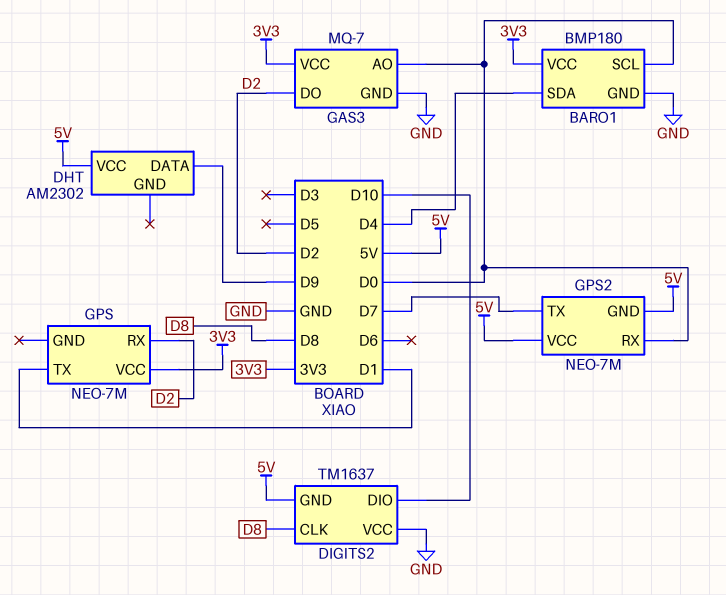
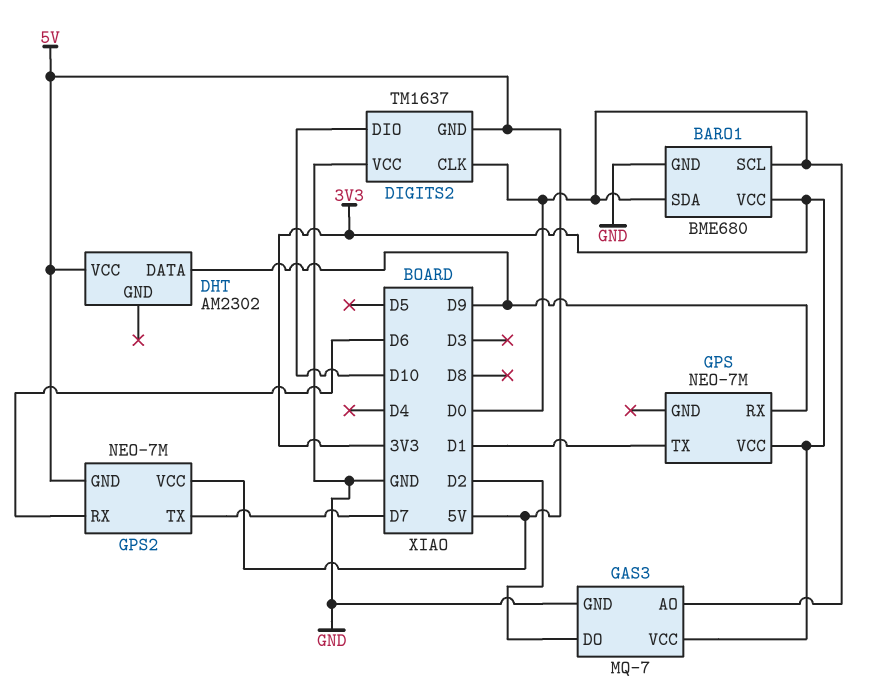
BARO1: BMP180 -> BME680
BARO1 pin SDA: D4 -> D0
DIGITS2 pin CLK: D8 -> D0
GPS pin RX: D2 -> D9
GPS2 pin RX: D0 -> D6

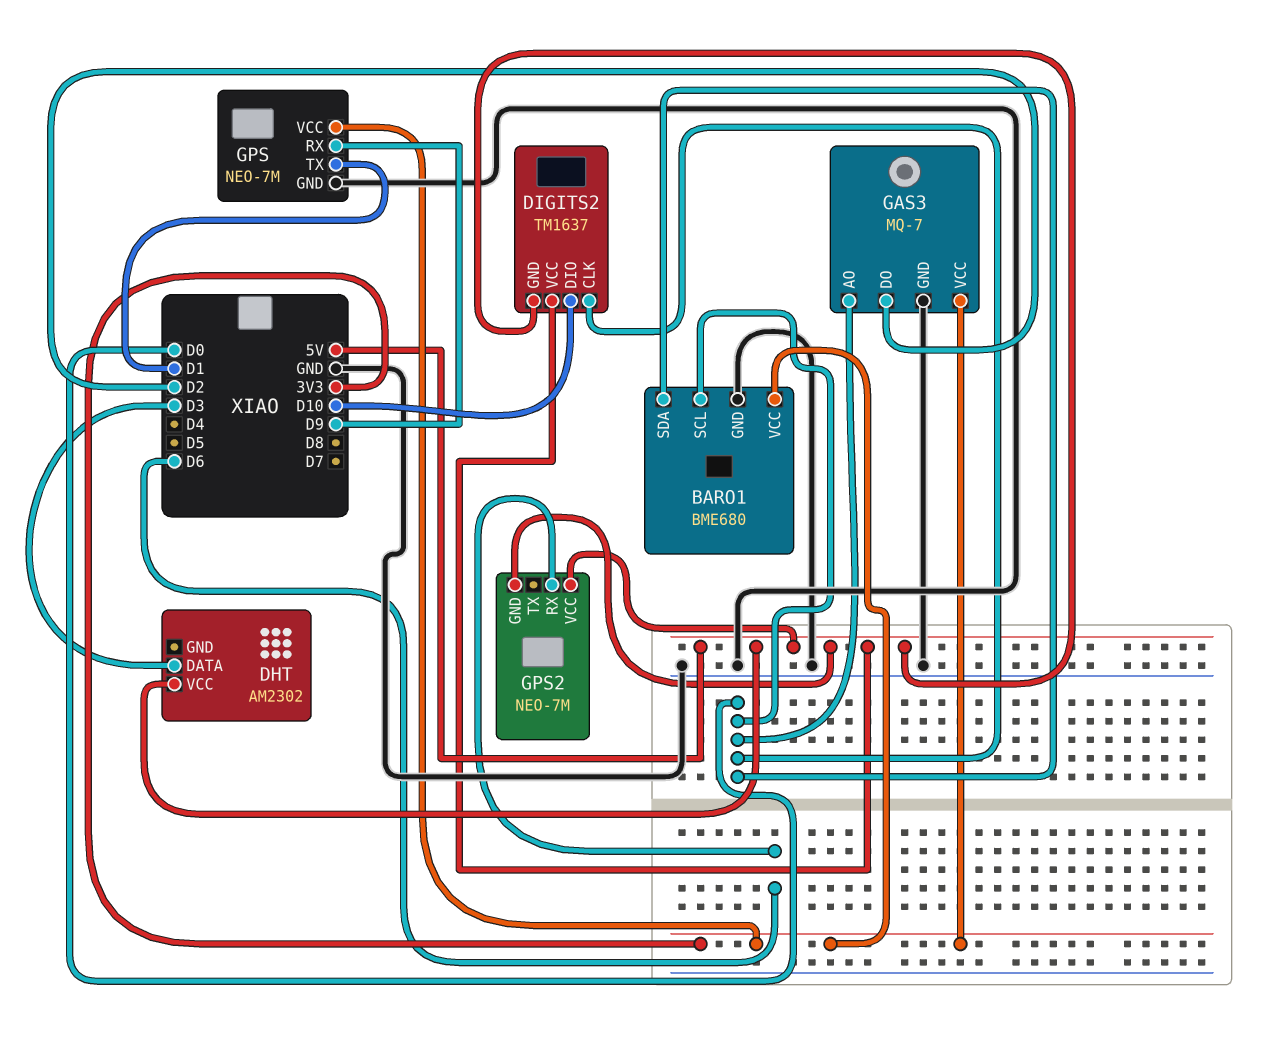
DHT pin DATA: D9 -> D3
DIGITS2 pin VCC: GND -> 5V
GPS pin GND: none -> GND
GPS2 pin TX: D7 -> none

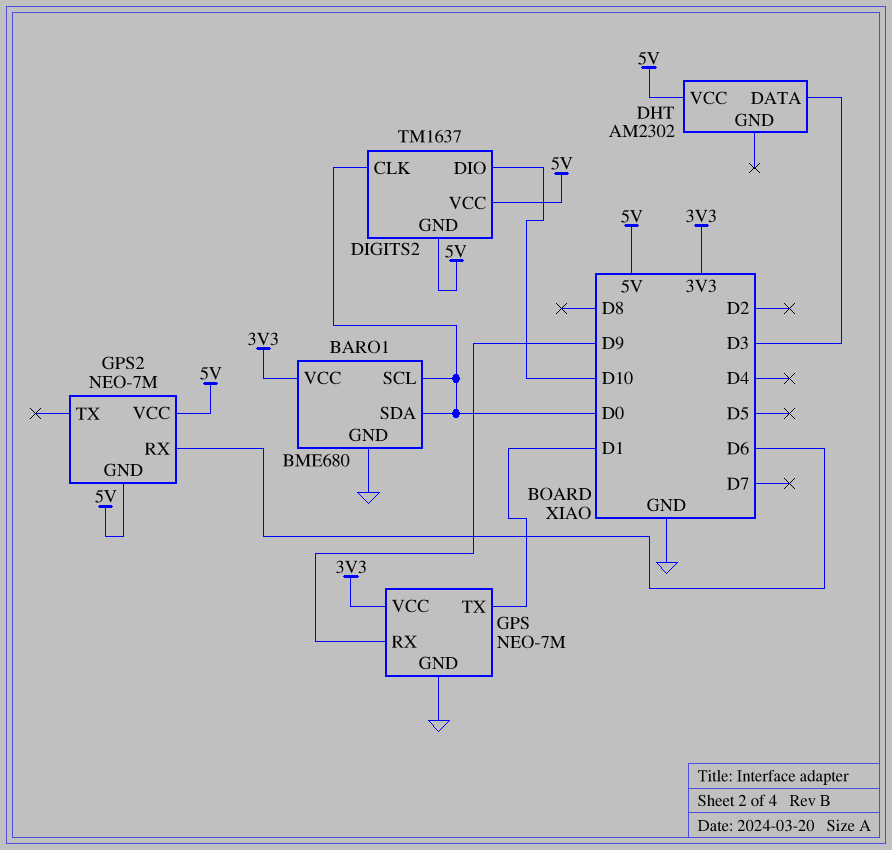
GAS3: MQ-7 -> none
GAS3 pin AO: D0 -> none
GAS3 pin DO: D2 -> none
GAS3 pin GND: GND -> none
GAS3 pin VCC: 3V3 -> none

